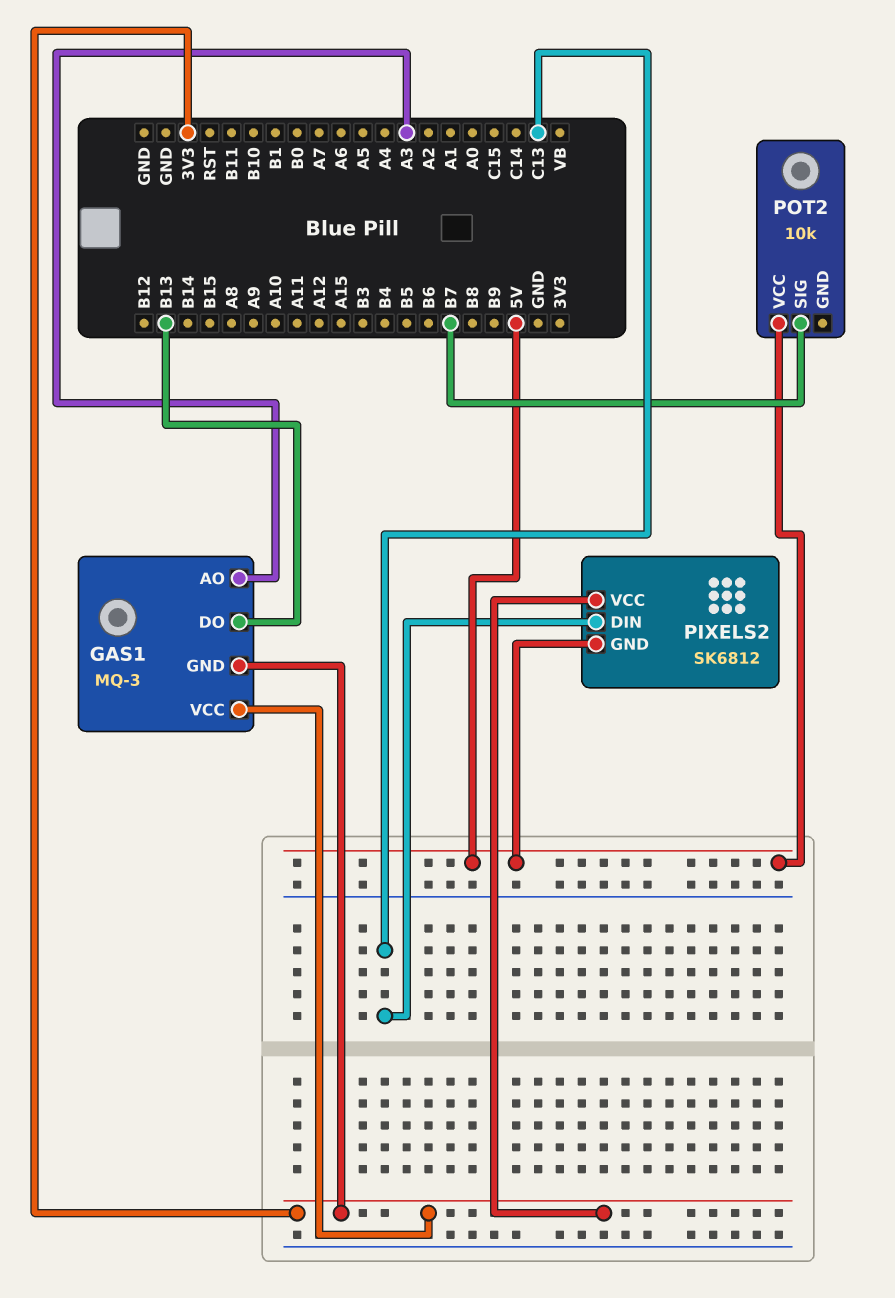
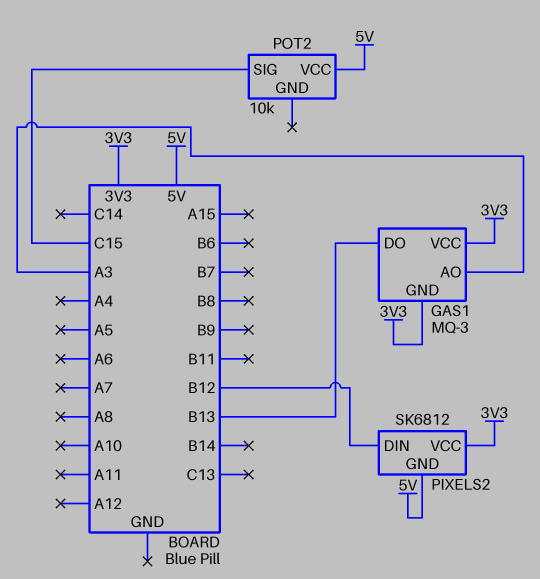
PIXELS2 pin DIN: C13 -> B12
POT2 pin SIG: B7 -> C15

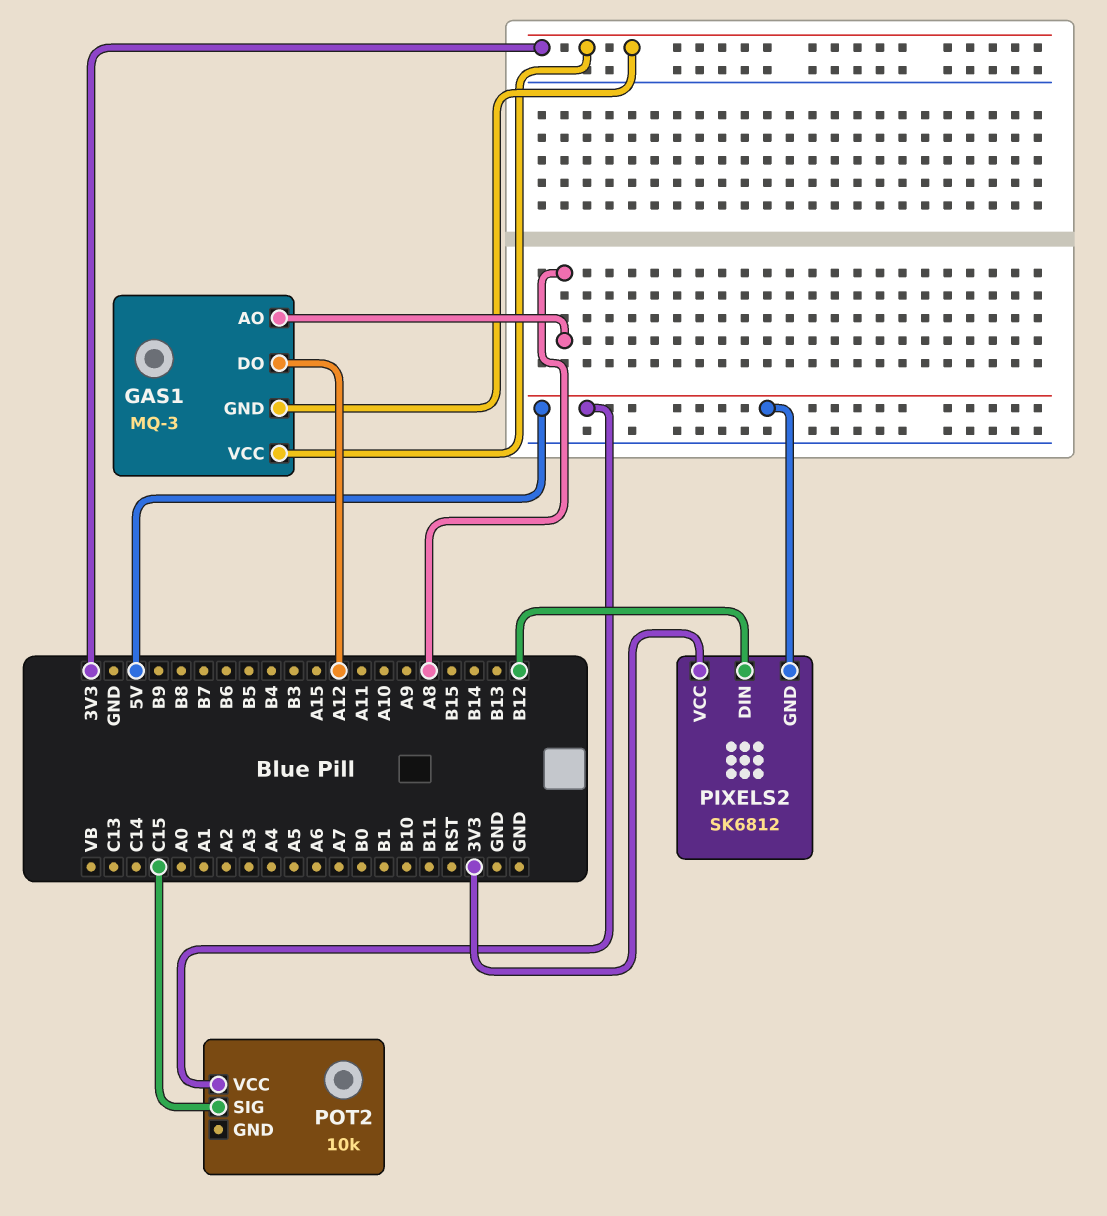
GAS1 pin AO: A3 -> A8
GAS1 pin DO: B13 -> A12

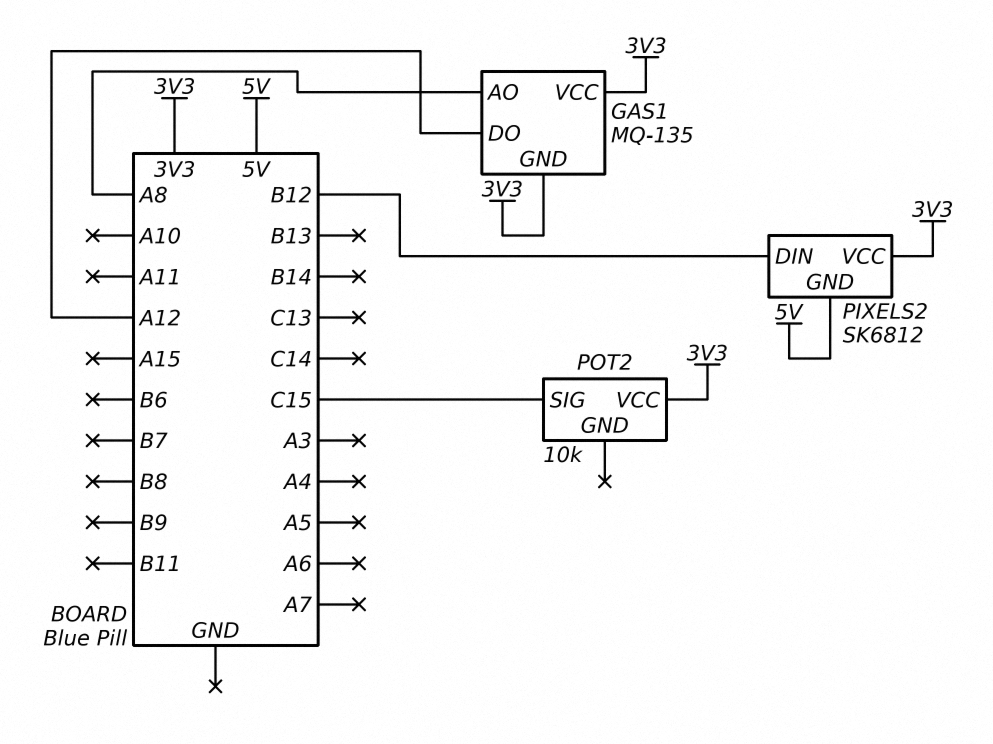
GAS1: MQ-3 -> MQ-135
POT2 pin VCC: 5V -> 3V3

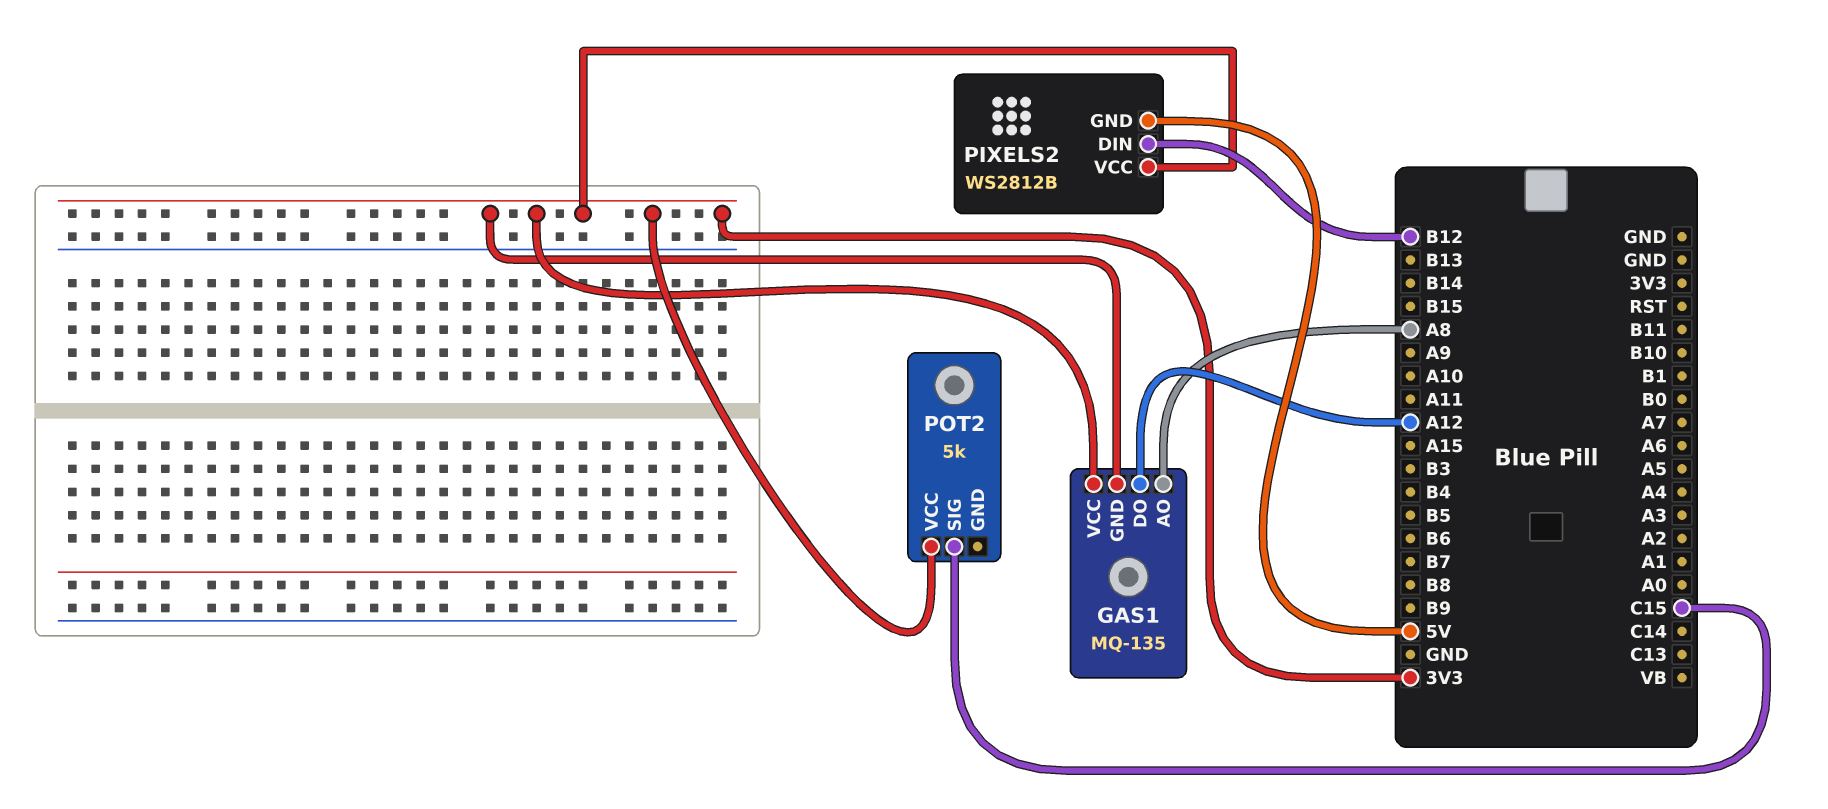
PIXELS2: SK6812 -> WS2812B
POT2: 10k -> 5k

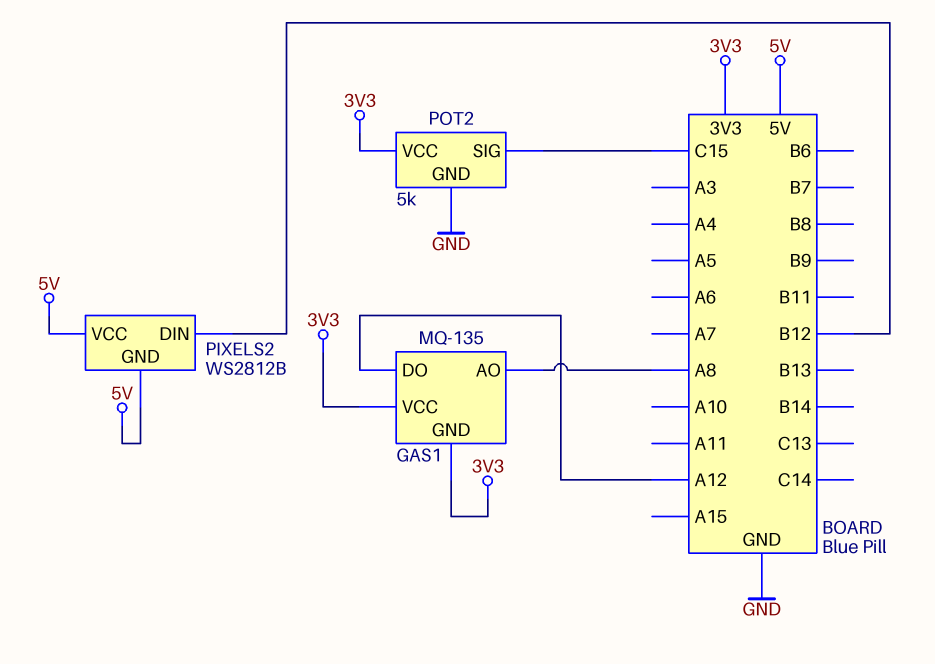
PIXELS2 pin VCC: 3V3 -> 5V
POT2 pin GND: none -> GND

